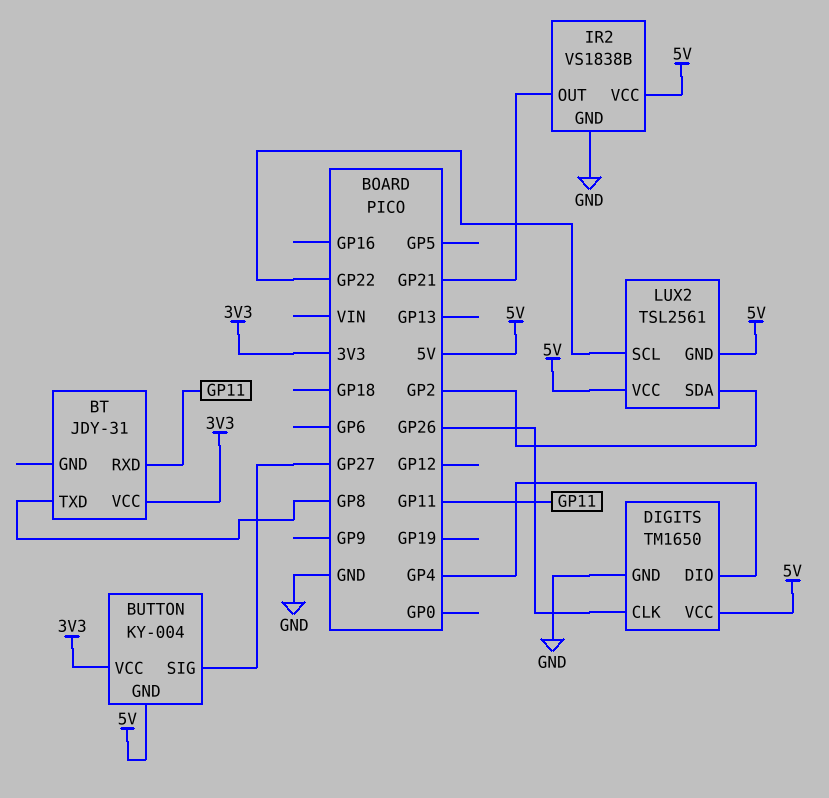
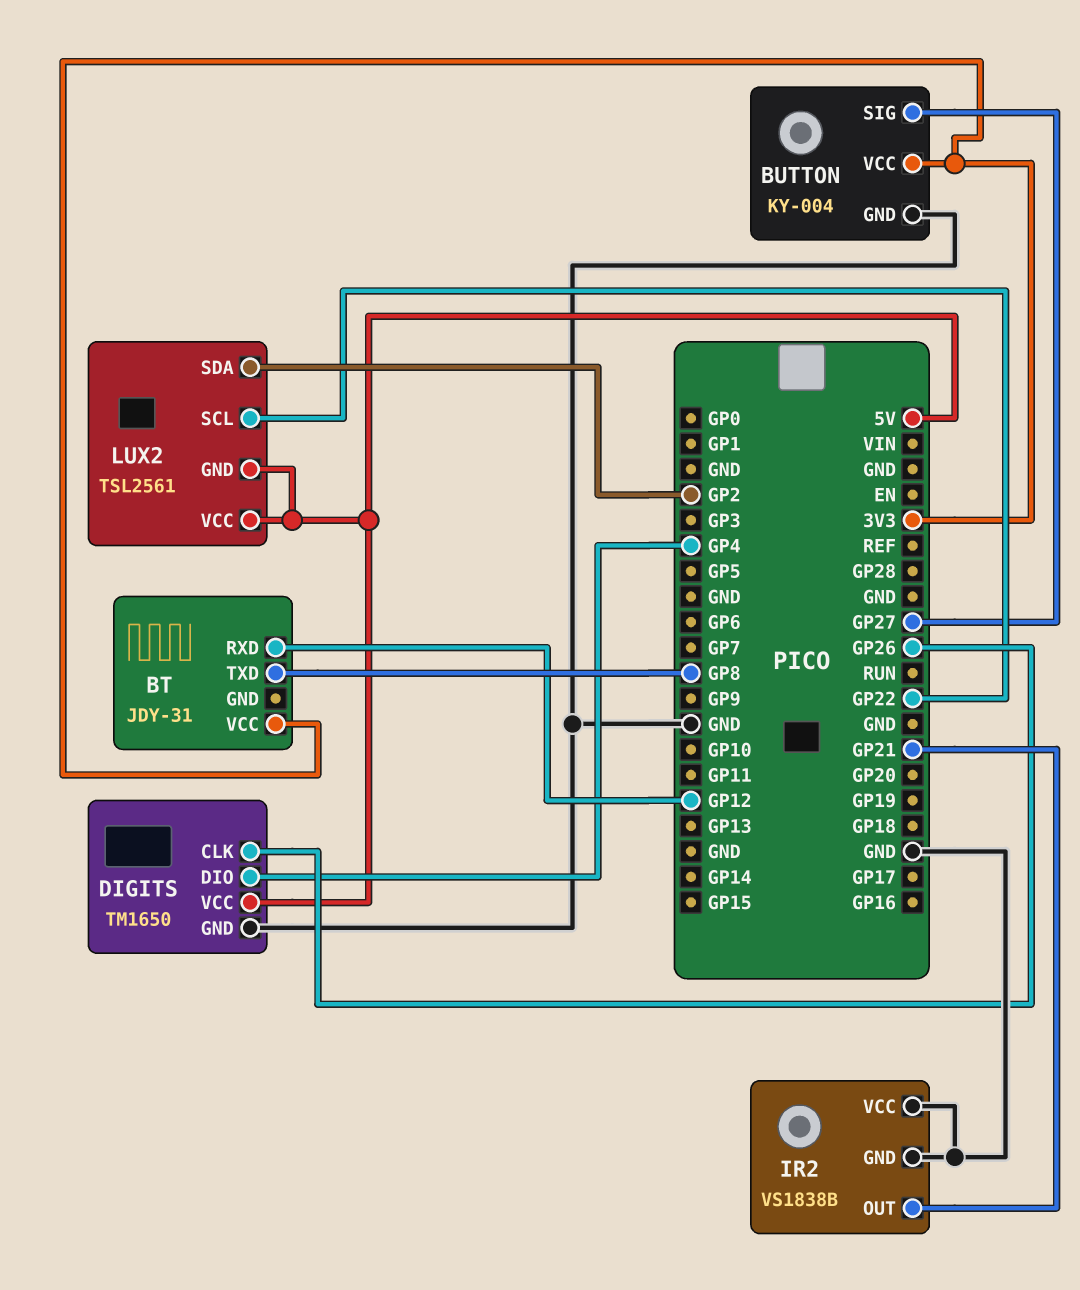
BT pin RXD: GP11 -> GP12
BUTTON pin GND: 5V -> GND
IR2 pin VCC: 5V -> GND

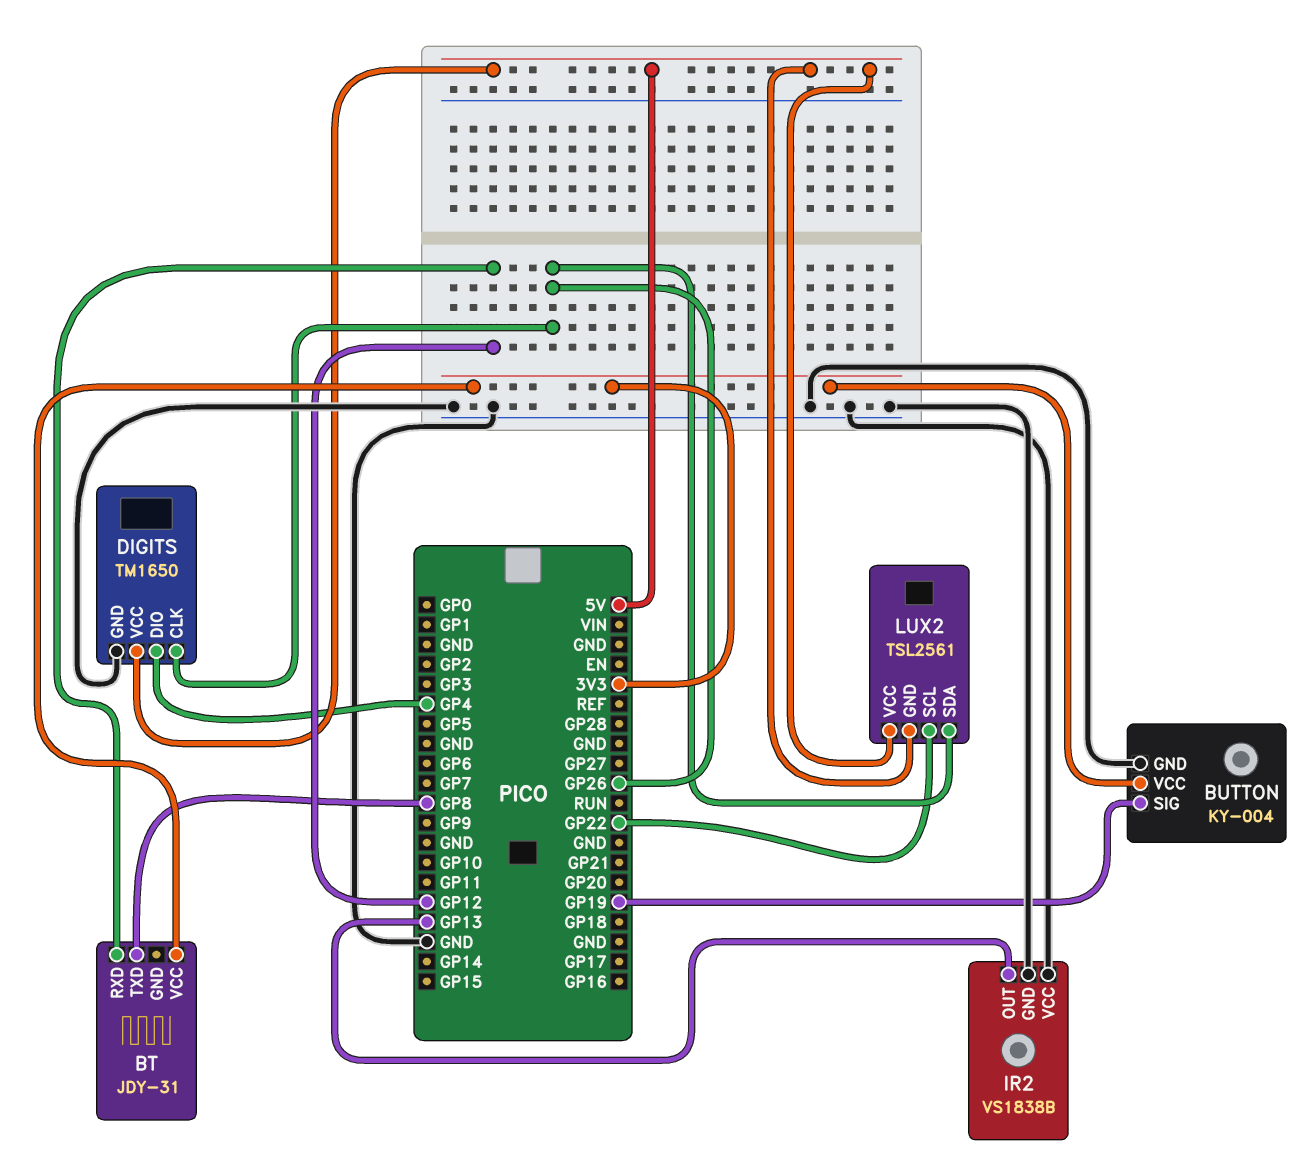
BUTTON pin SIG: GP27 -> GP19
IR2 pin OUT: GP21 -> GP13
LUX2 pin SDA: GP2 -> GP26

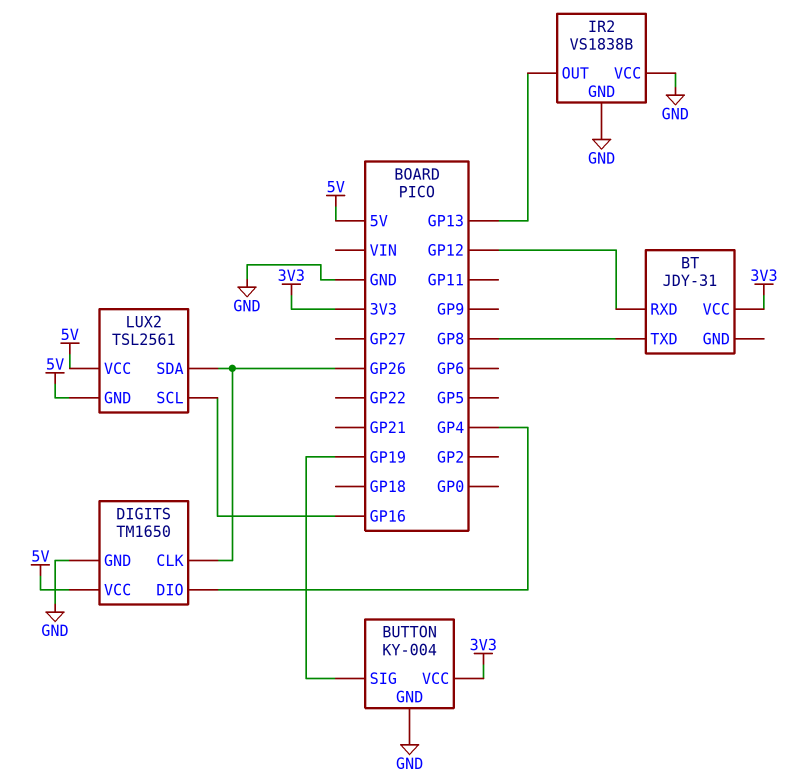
LUX2 pin SCL: GP22 -> GP16

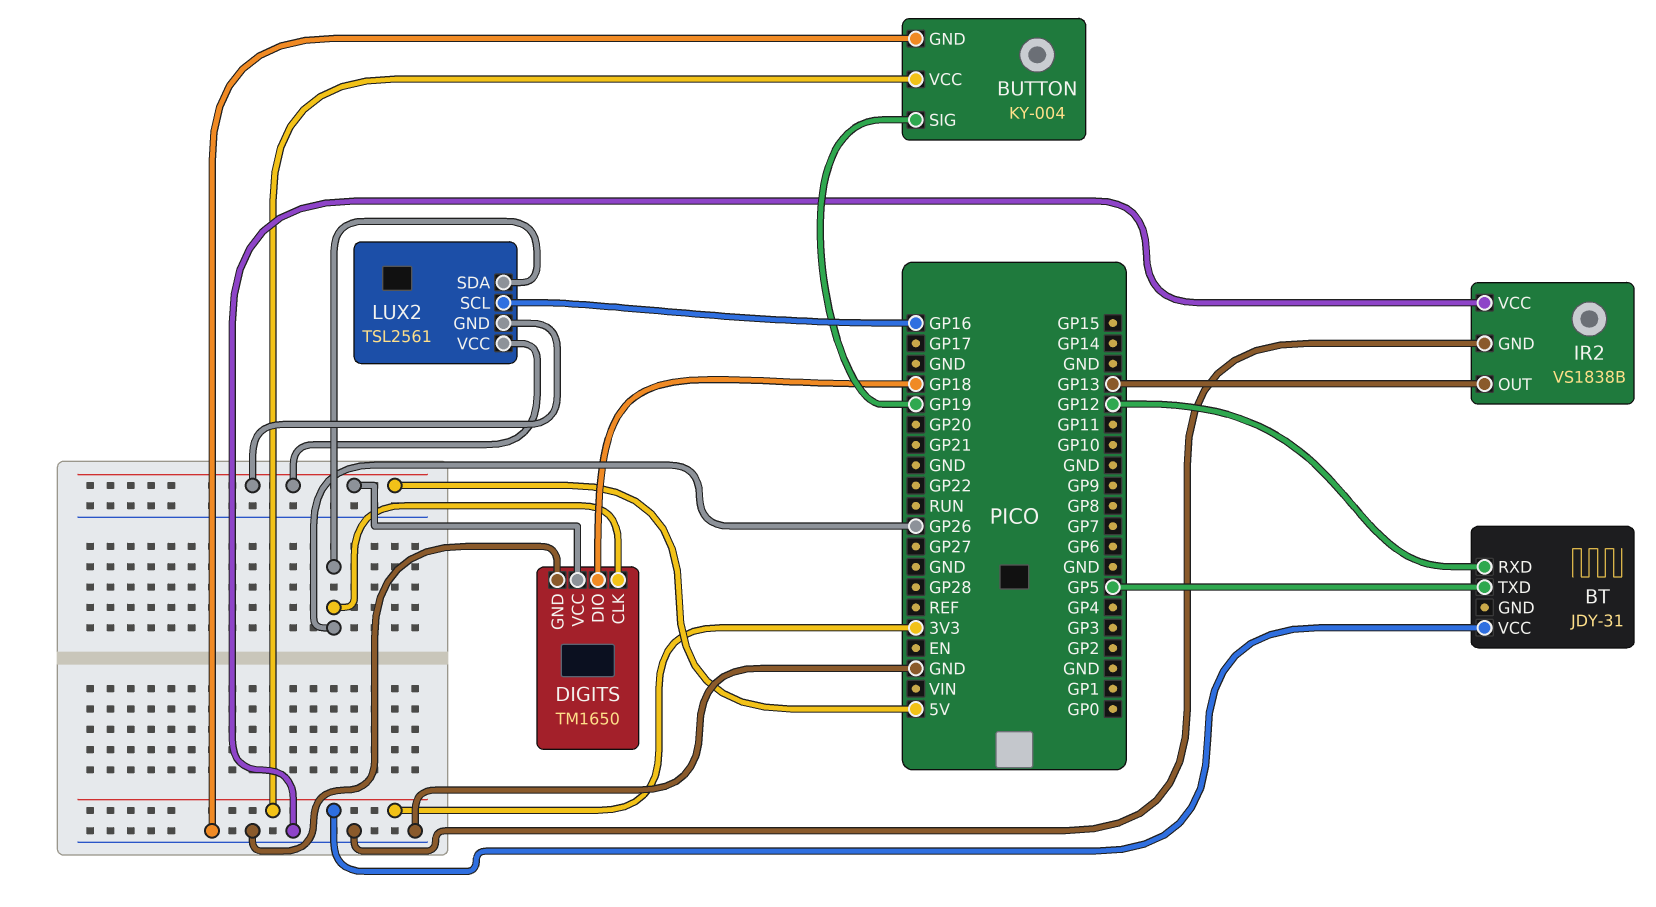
BT pin TXD: GP8 -> GP5
DIGITS pin DIO: GP4 -> GP18

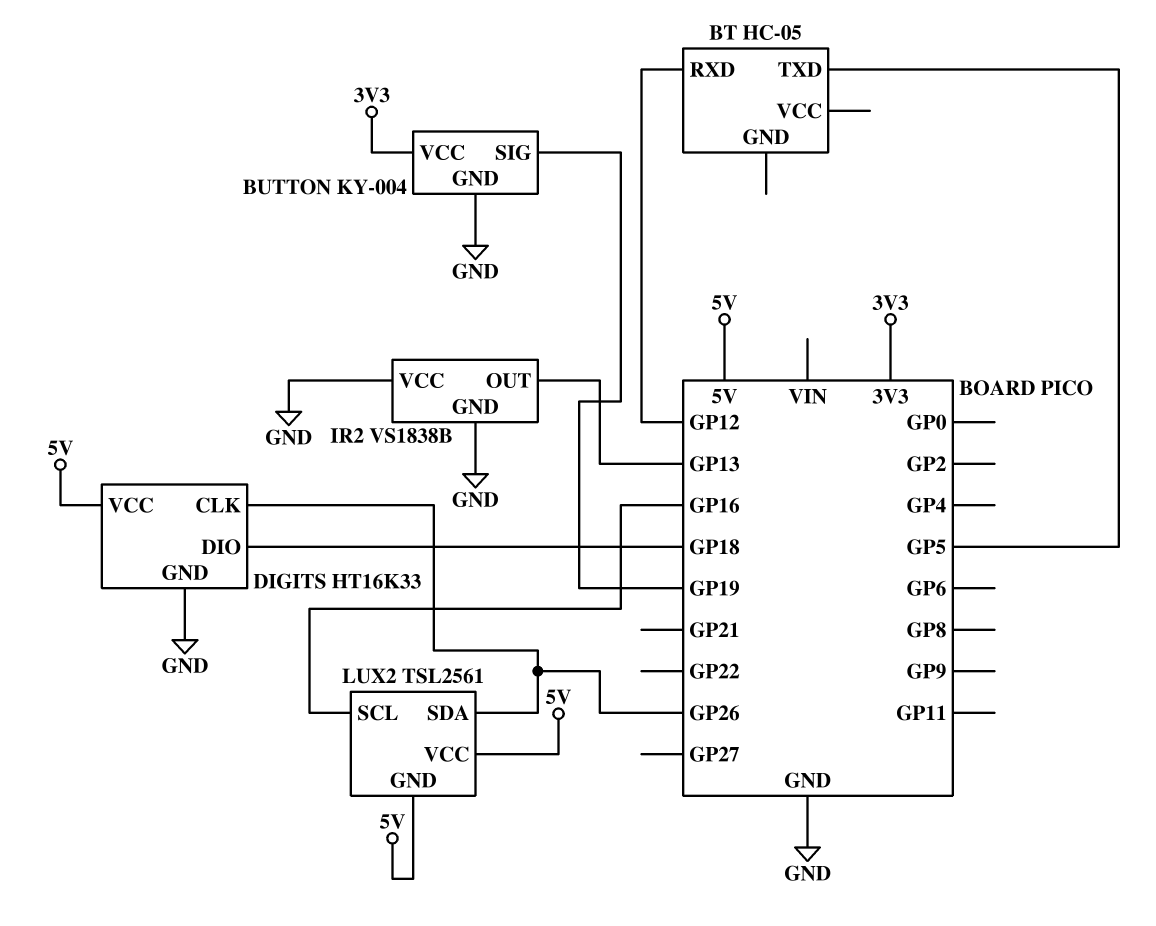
BT: JDY-31 -> HC-05
BT pin VCC: 3V3 -> none
DIGITS: TM1650 -> HT16K33

